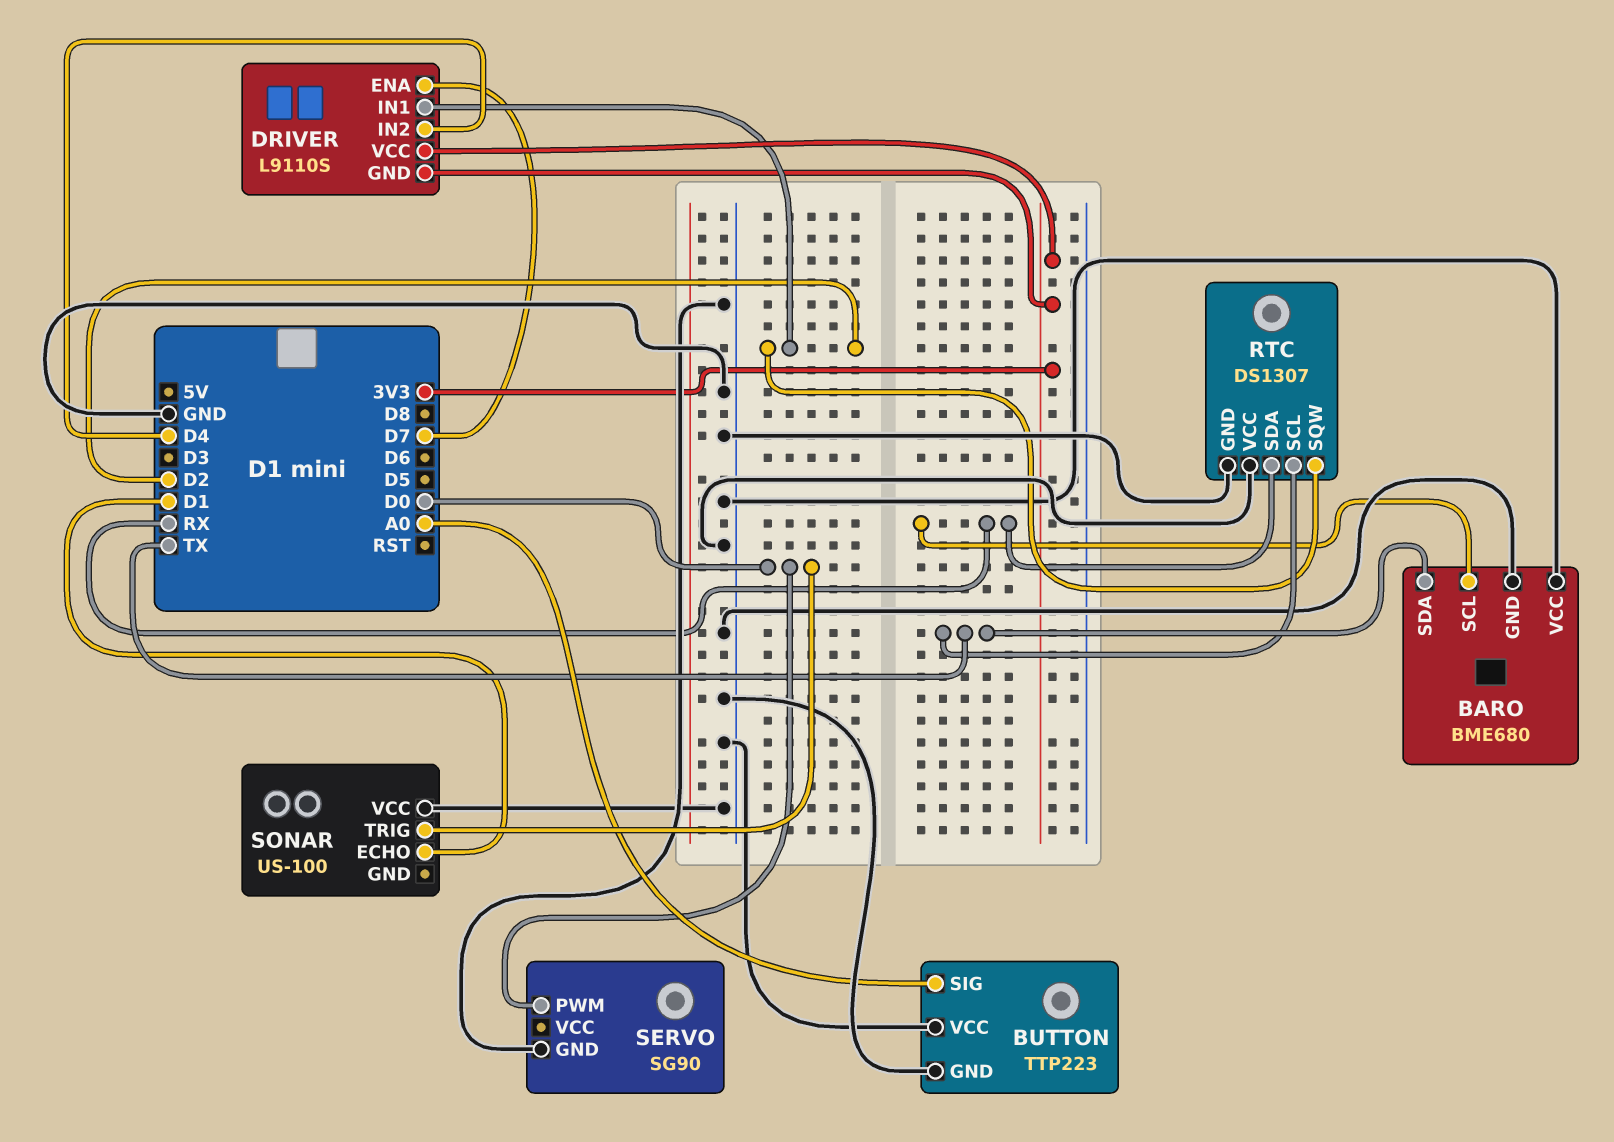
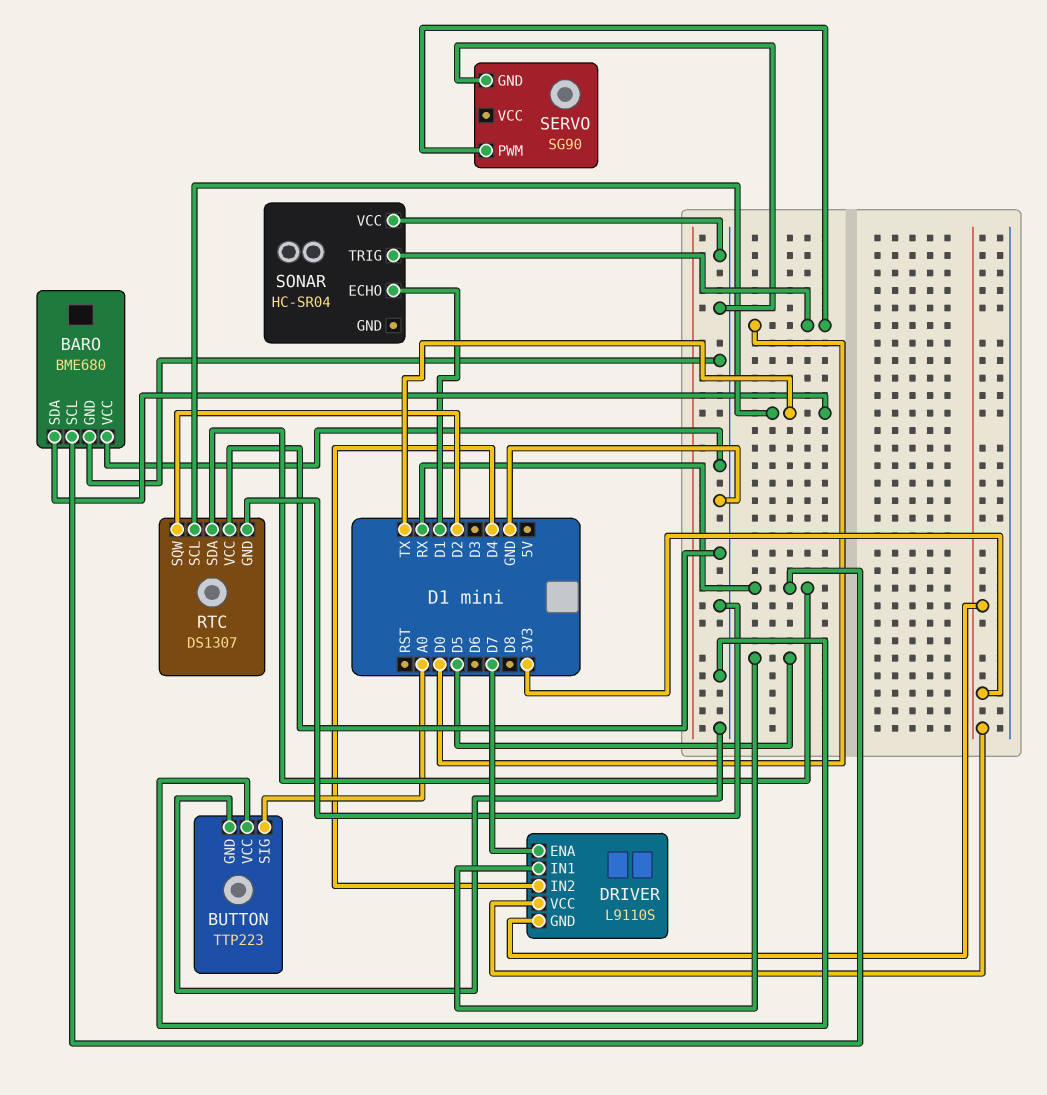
DRIVER pin IN1: D2 -> D5
SONAR: US-100 -> HC-SR04

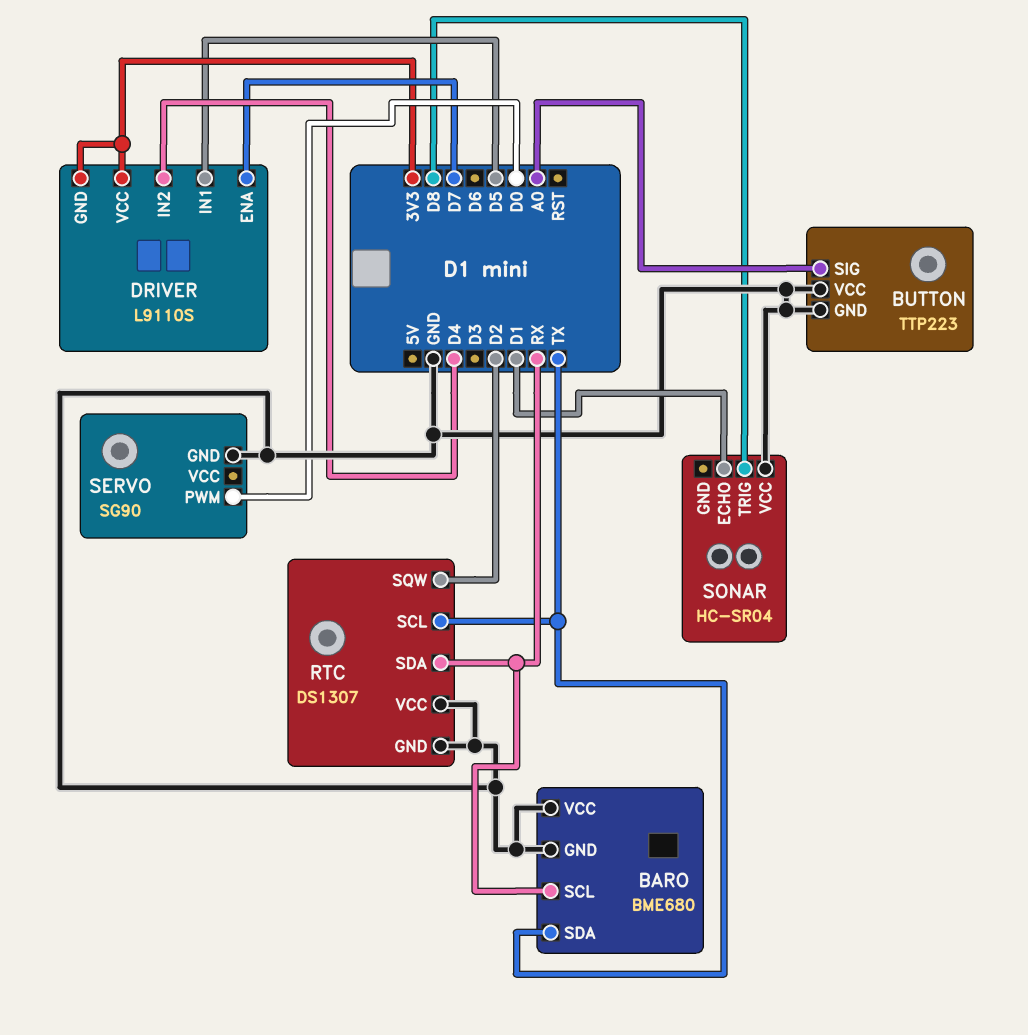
SONAR pin TRIG: D0 -> D8

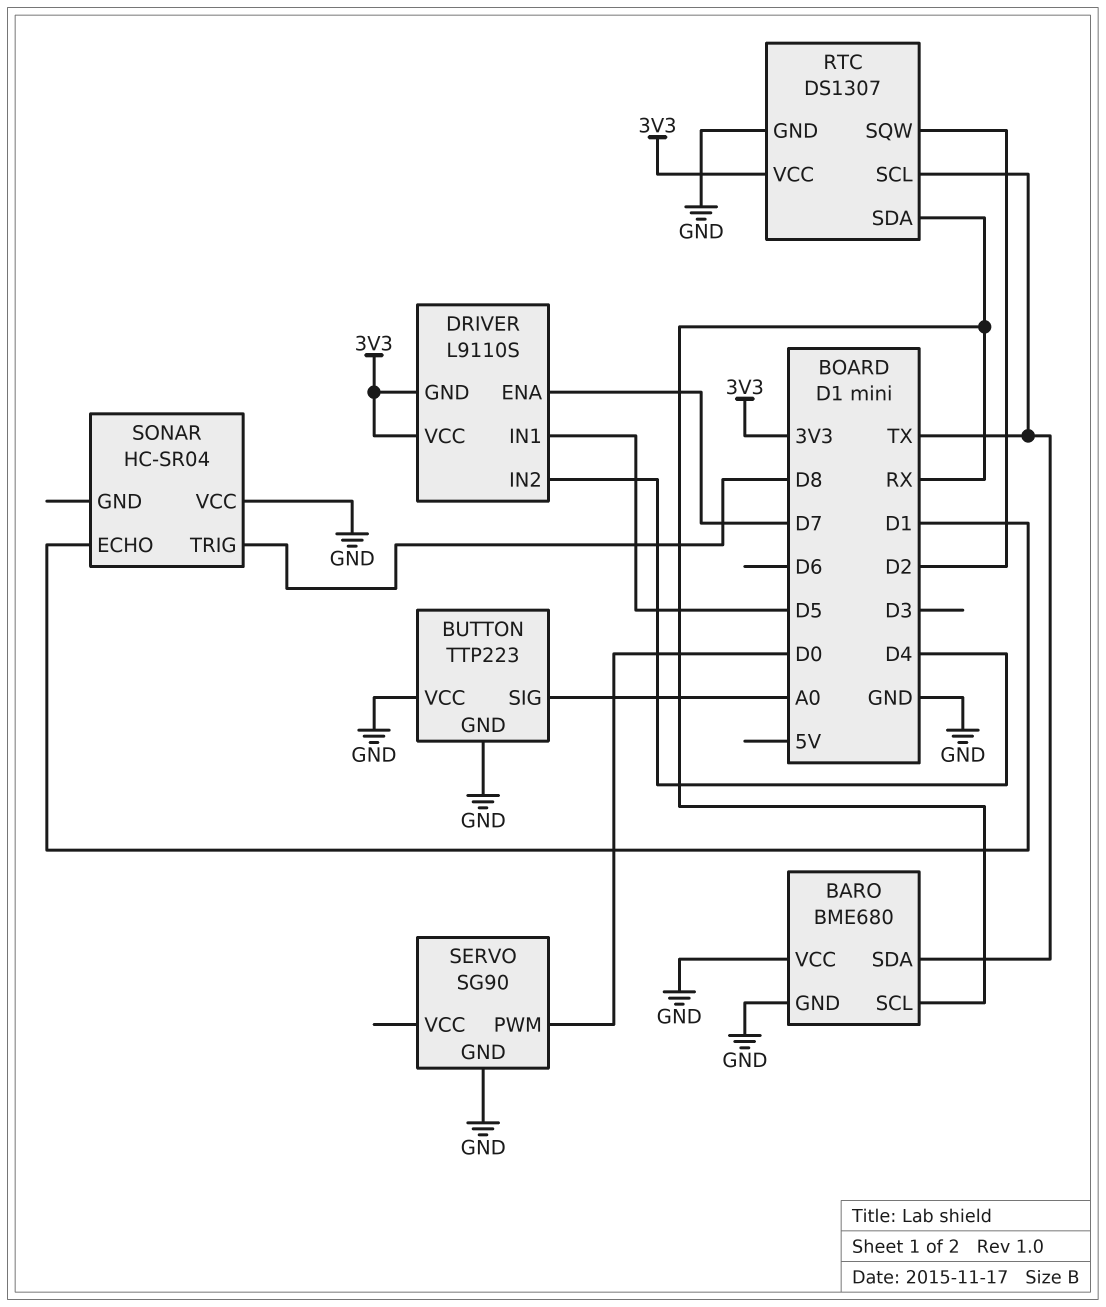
RTC pin VCC: GND -> 3V3

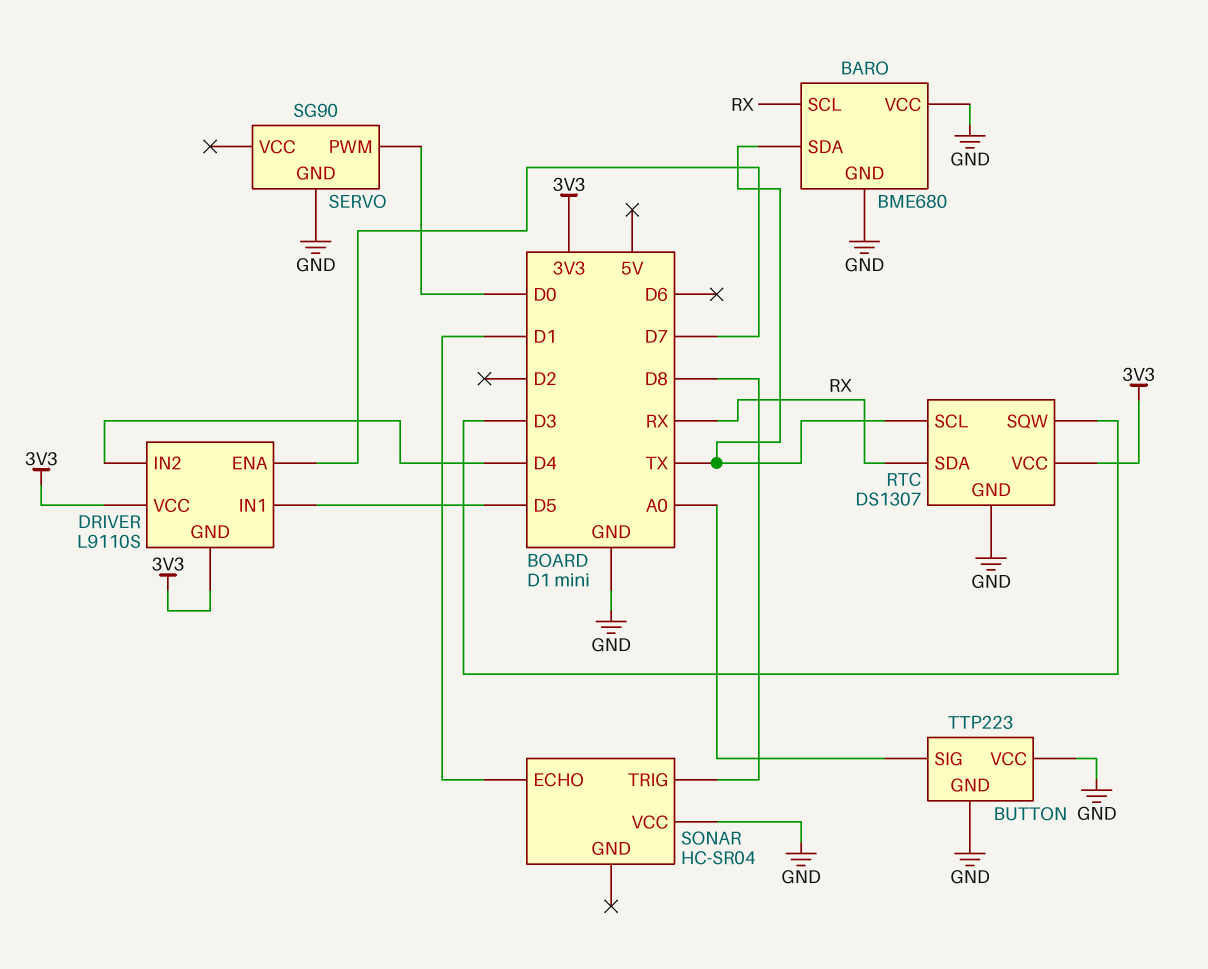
RTC pin SQW: D2 -> D3

